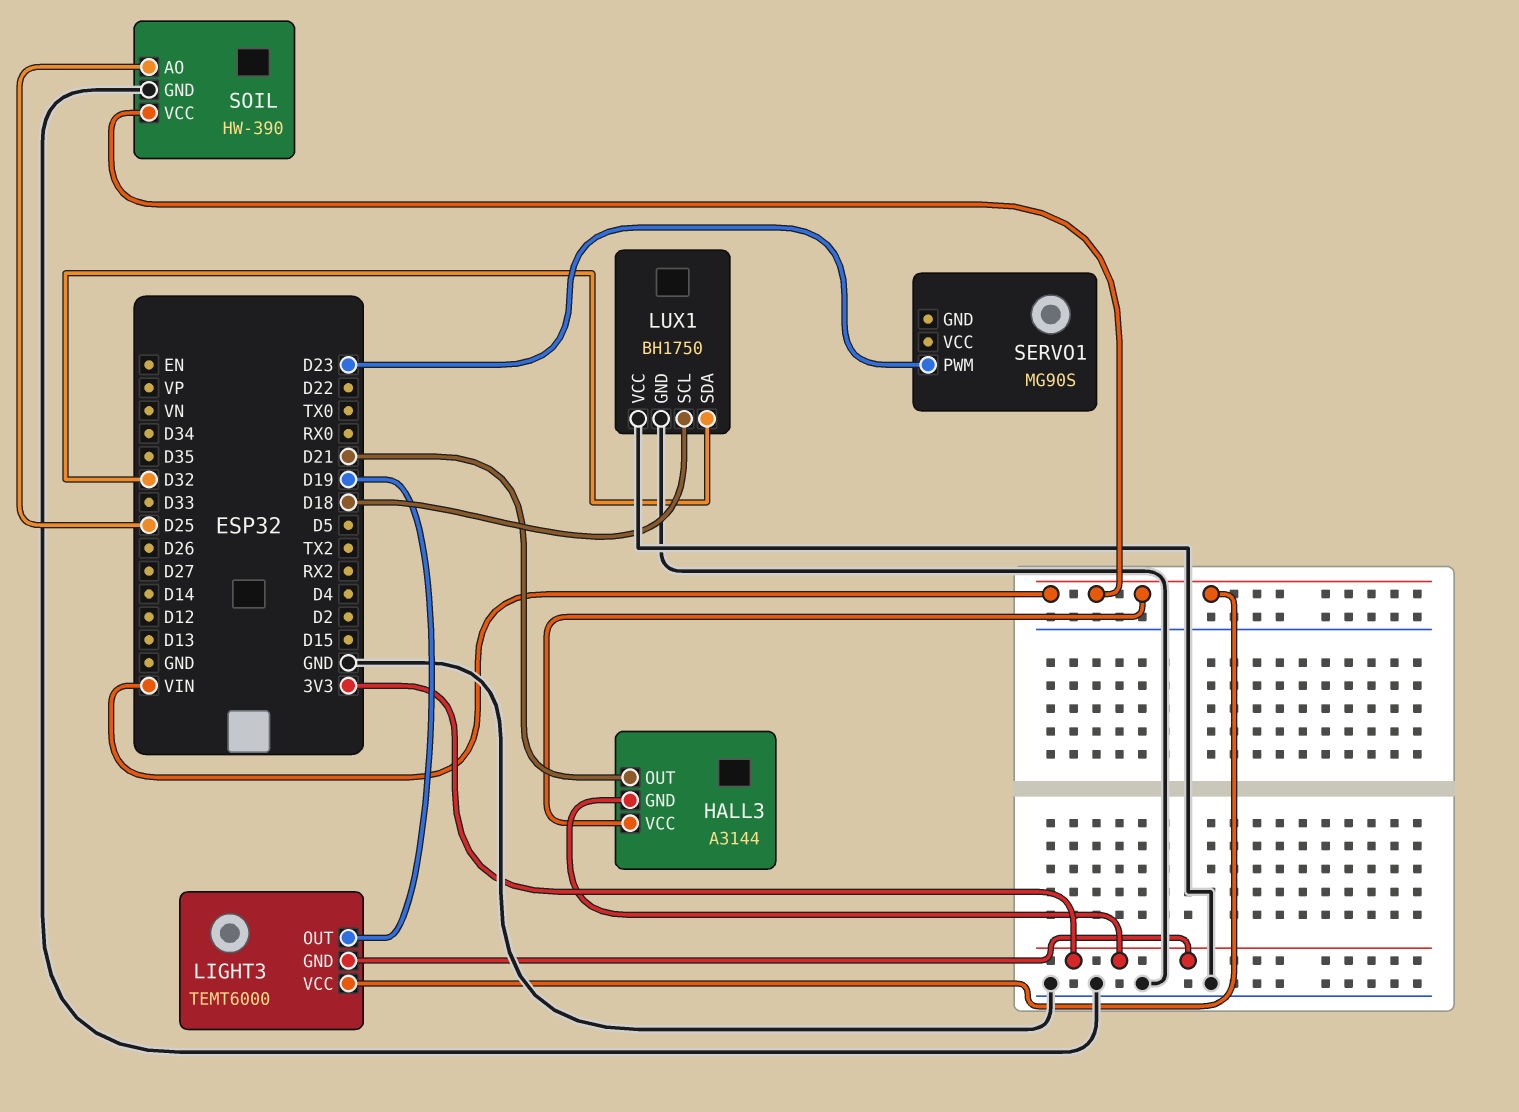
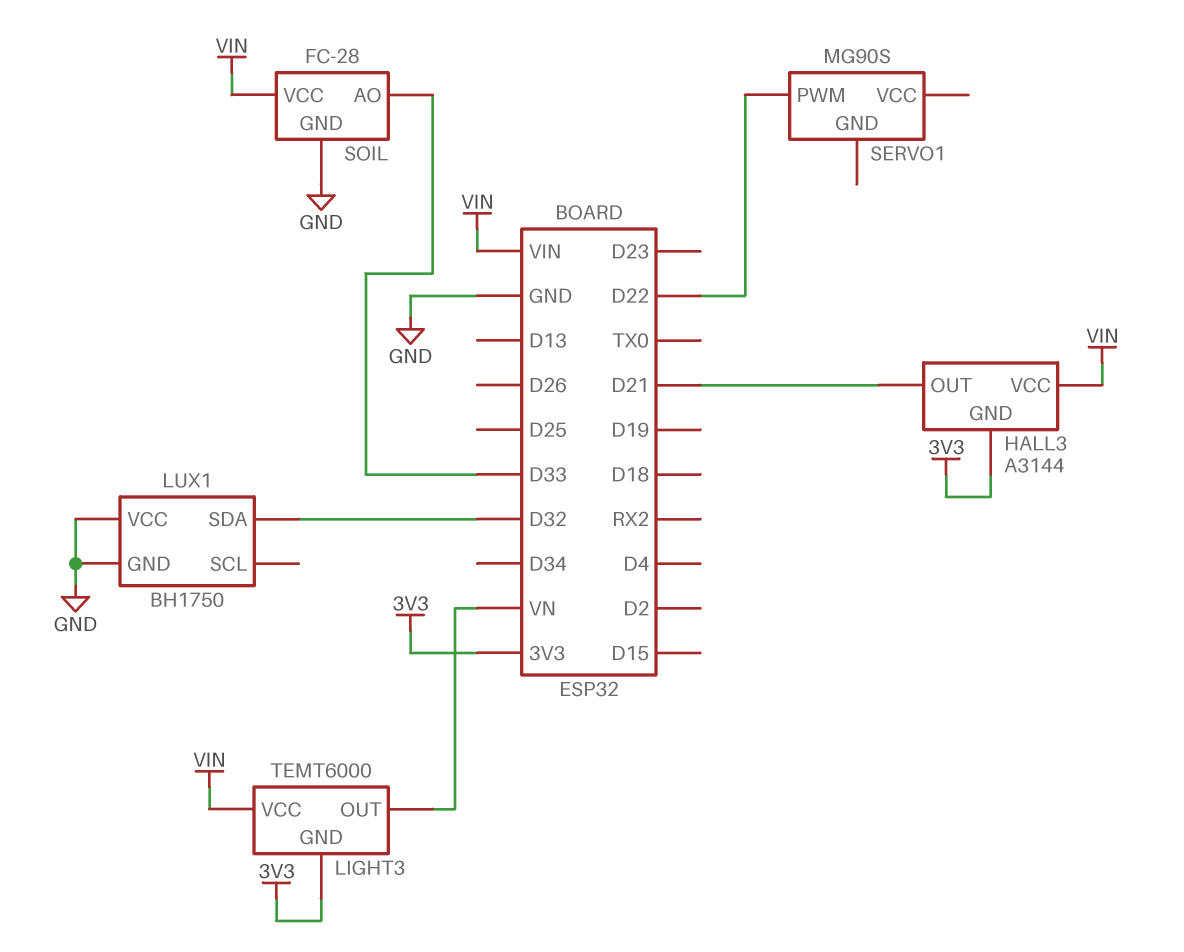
LIGHT3 pin OUT: D19 -> VN
LUX1 pin SCL: D18 -> none
SERVO1 pin PWM: D23 -> D22
SOIL: HW-390 -> FC-28
SOIL pin AO: D25 -> D33

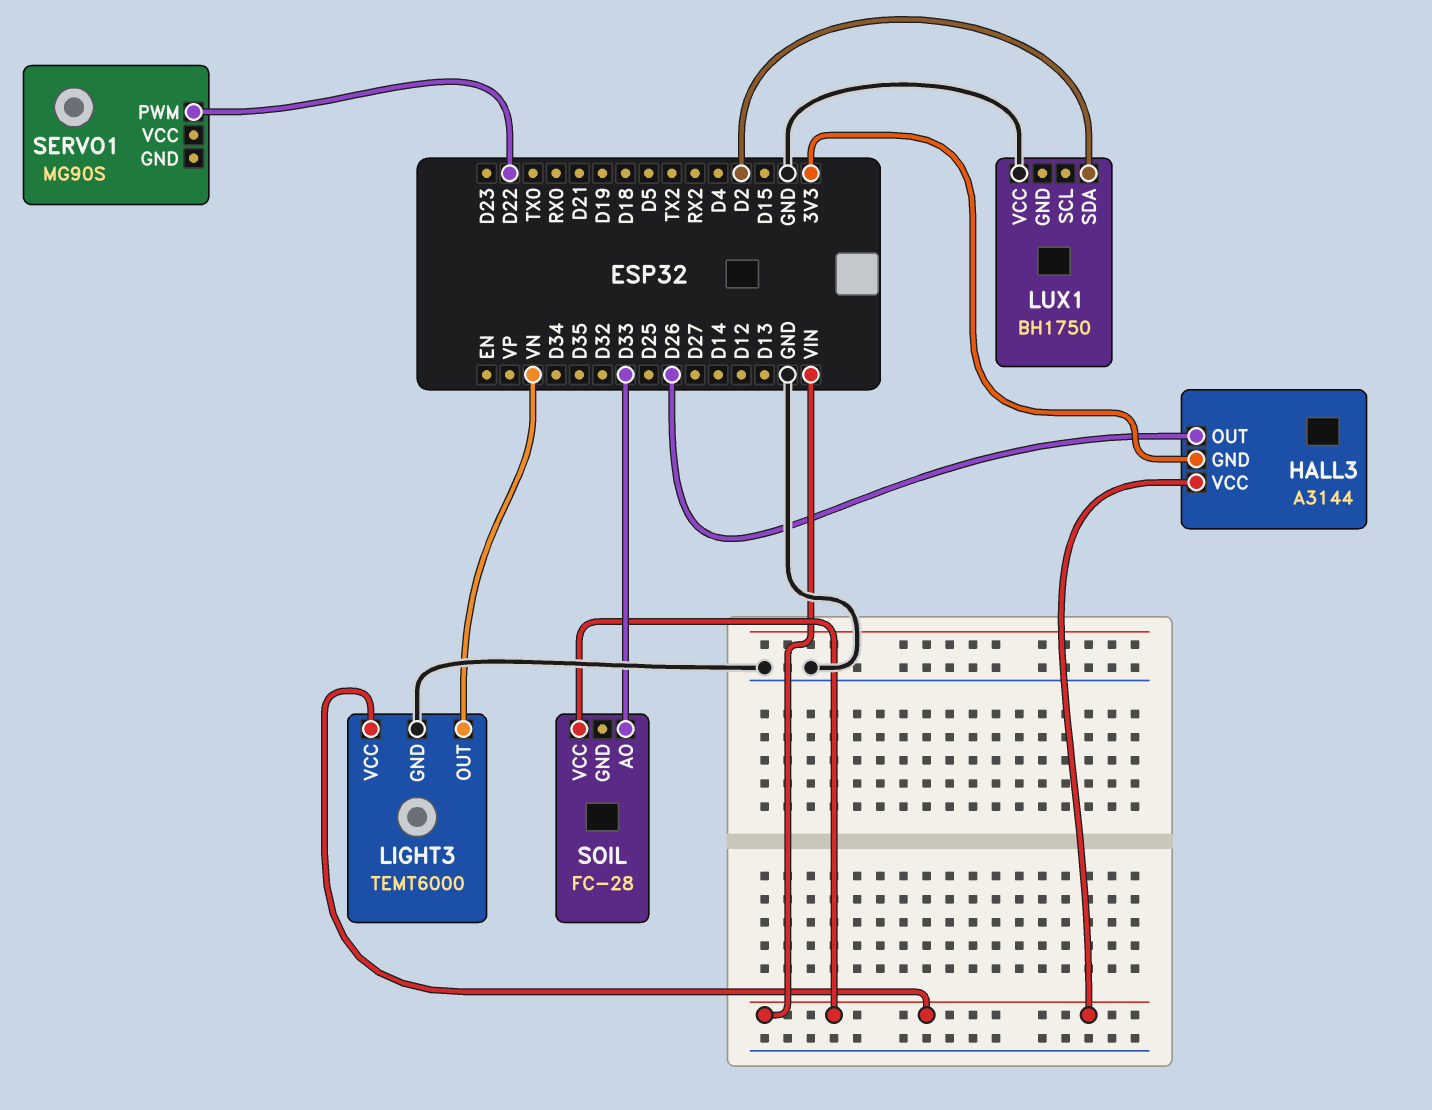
HALL3 pin OUT: D21 -> D26
LIGHT3 pin GND: 3V3 -> GND
LUX1 pin GND: GND -> none
LUX1 pin SDA: D32 -> D2
SOIL pin GND: GND -> none

